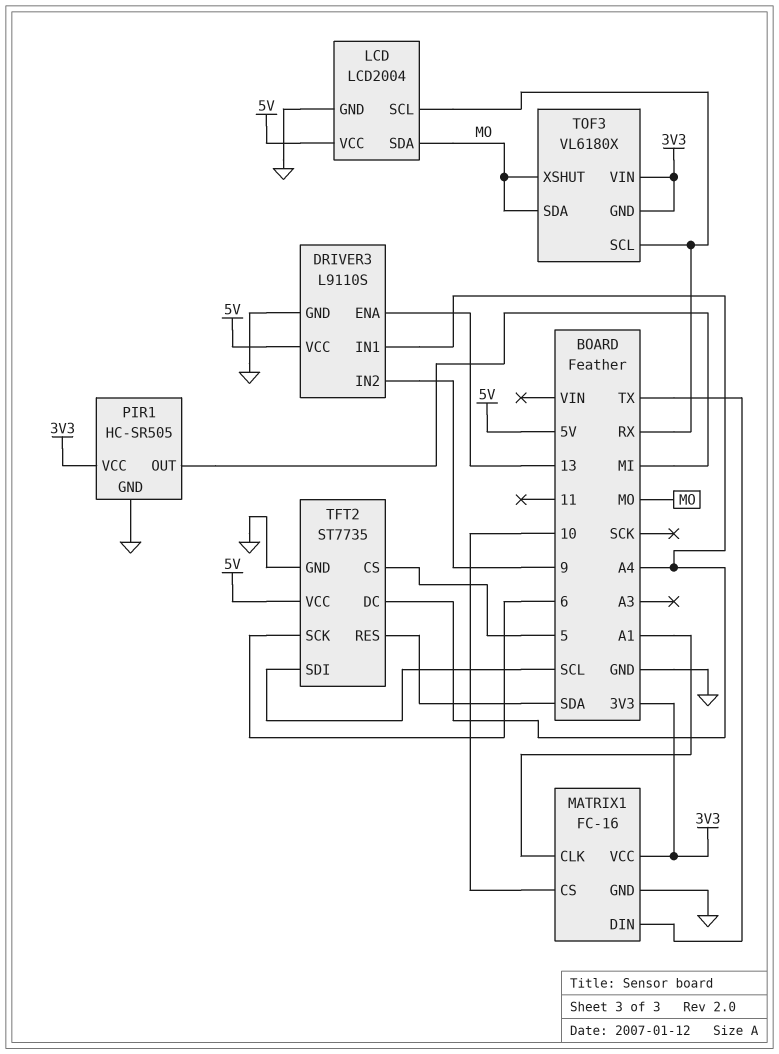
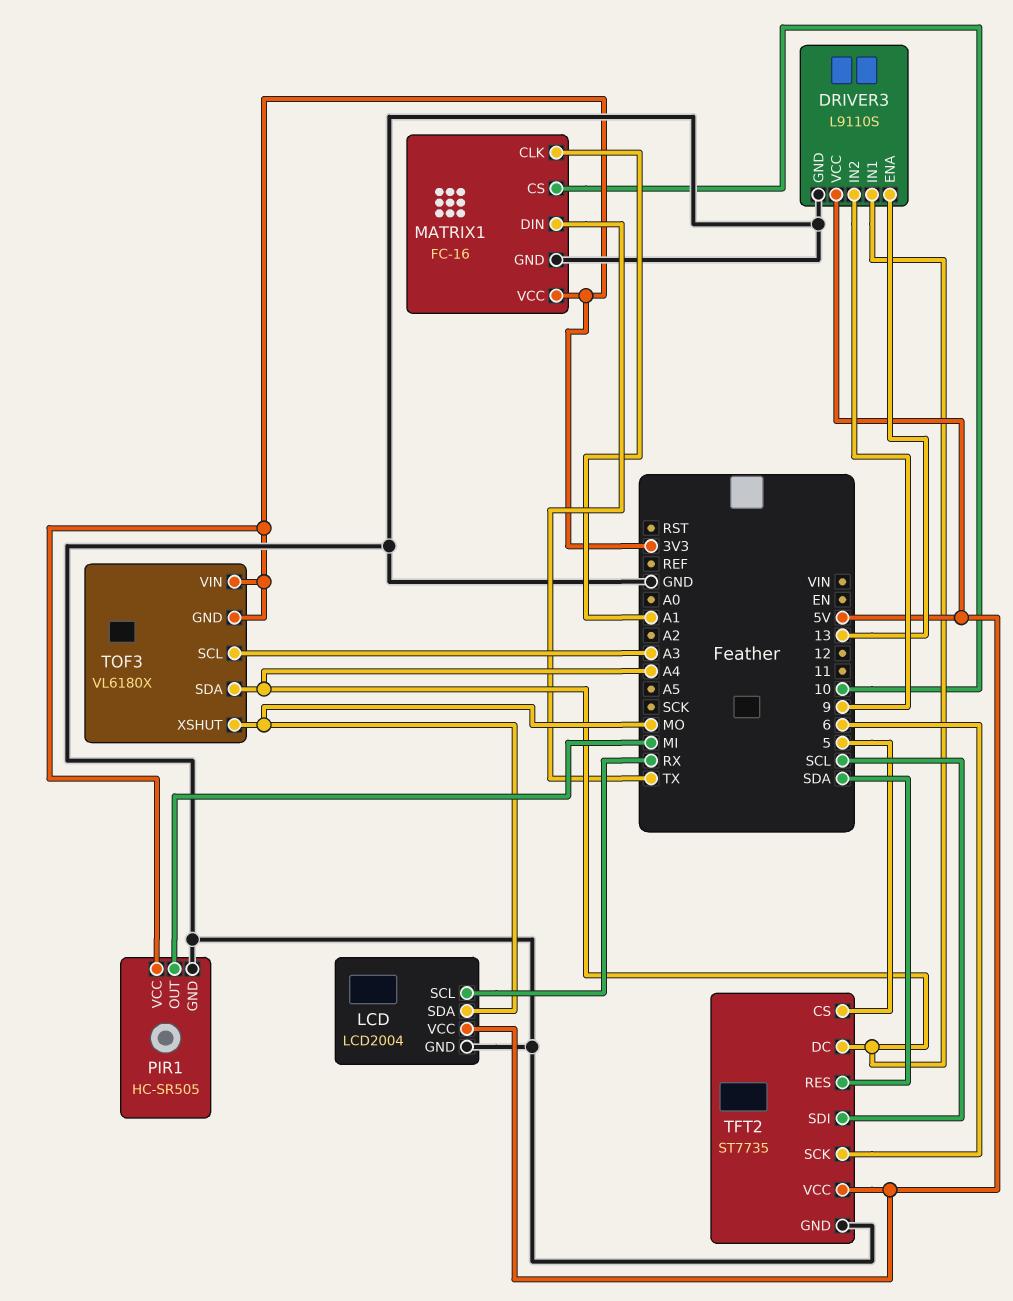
TOF3 pin SCL: RX -> A3
TOF3 pin SDA: MO -> A4

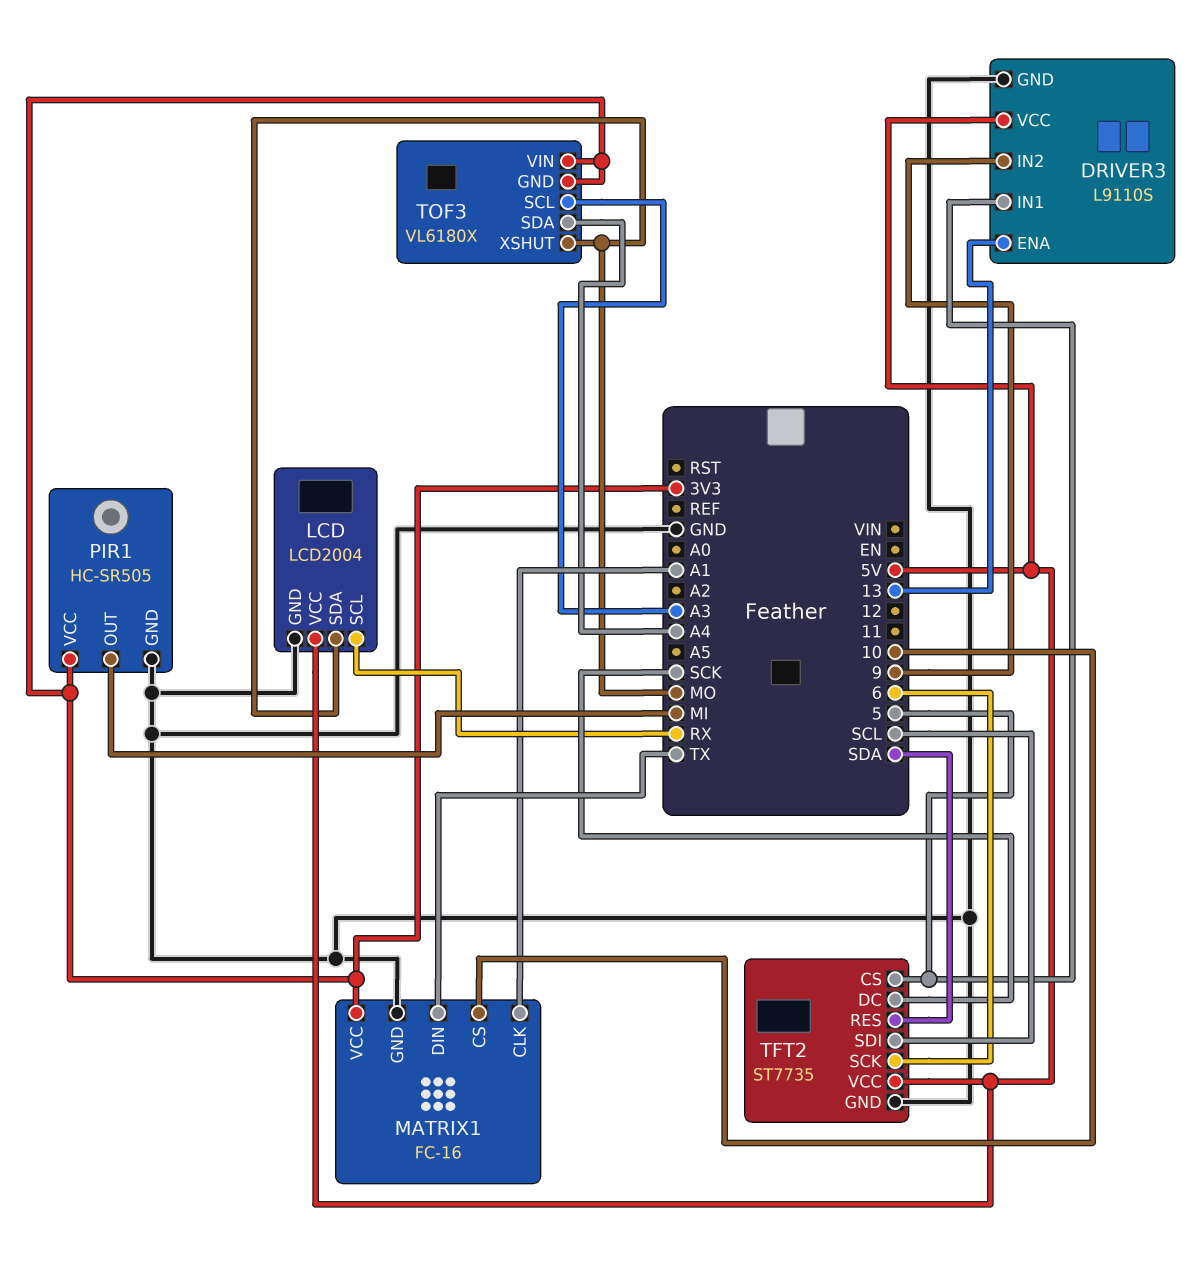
DRIVER3 pin IN1: A4 -> 5
TFT2 pin DC: A4 -> SCK

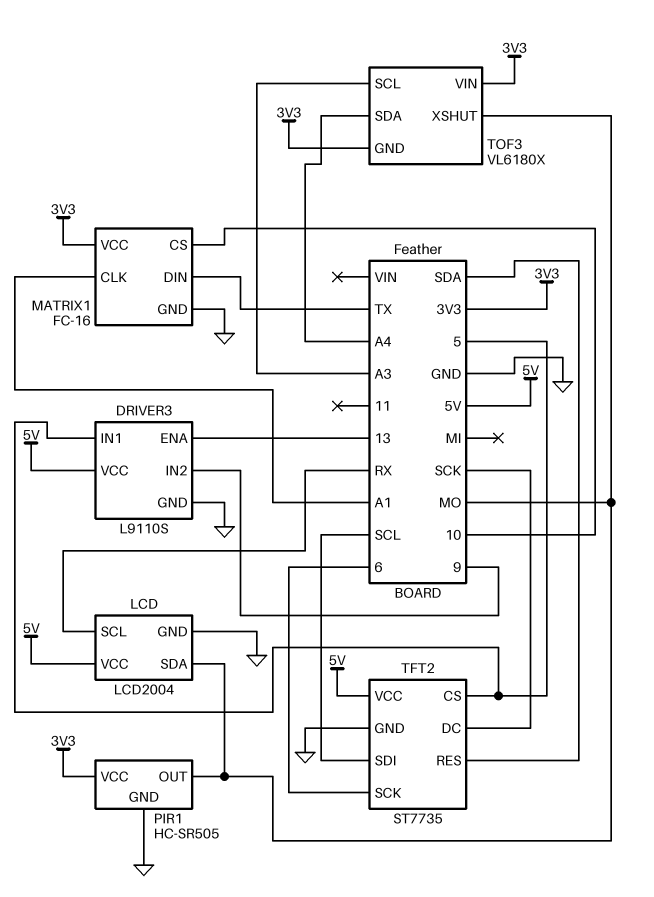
PIR1 pin OUT: MI -> MO

